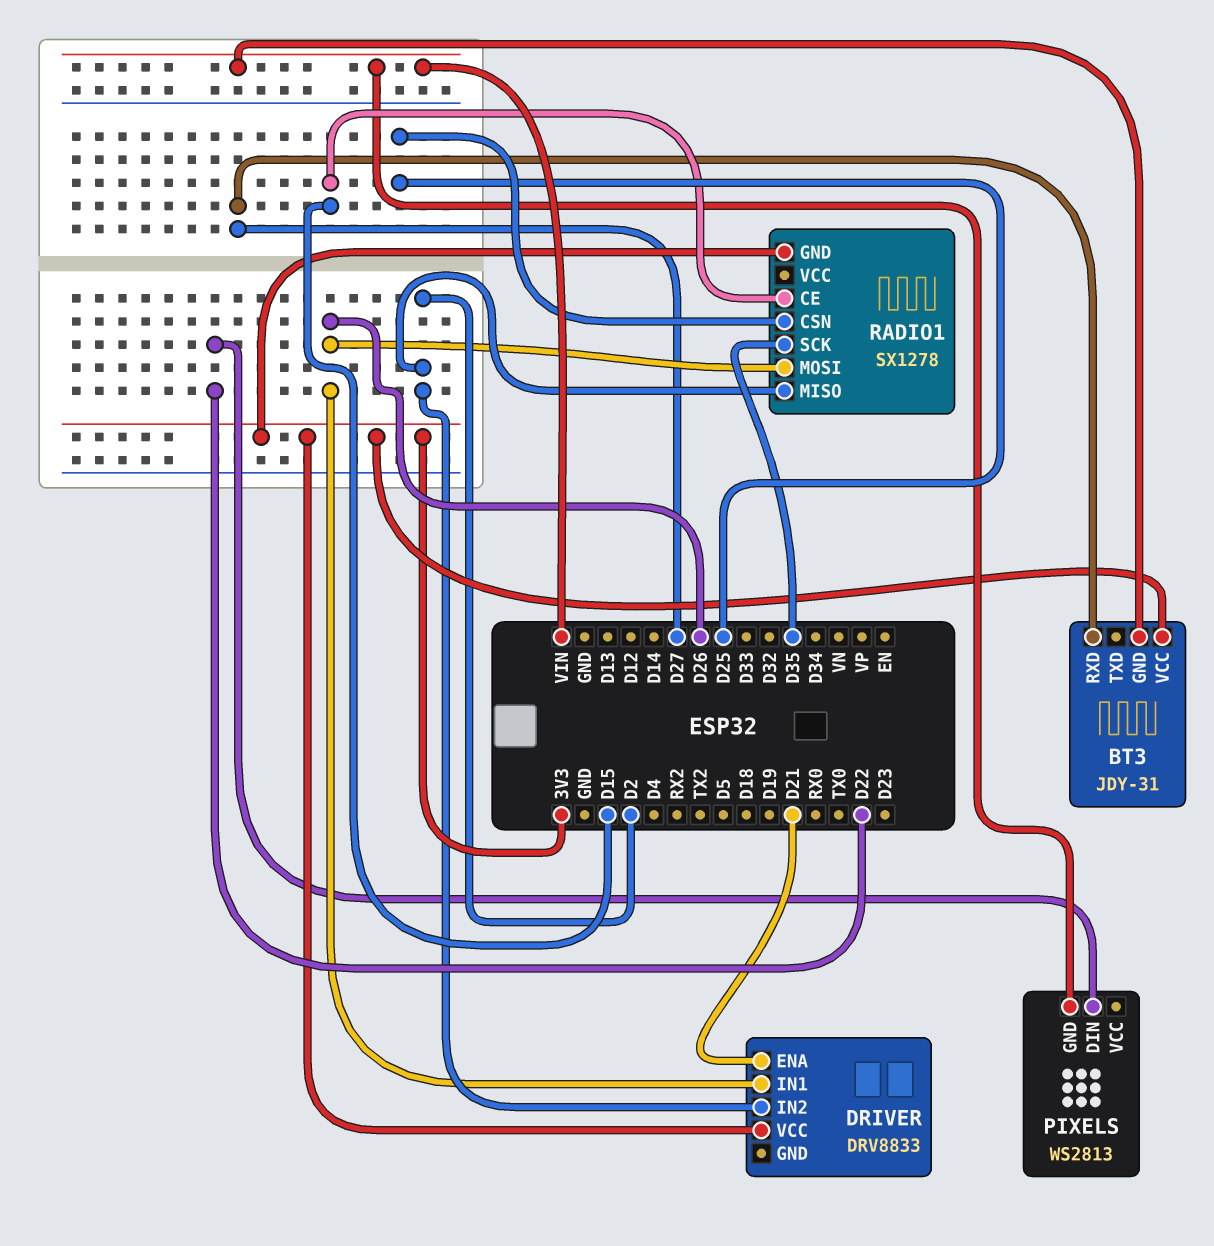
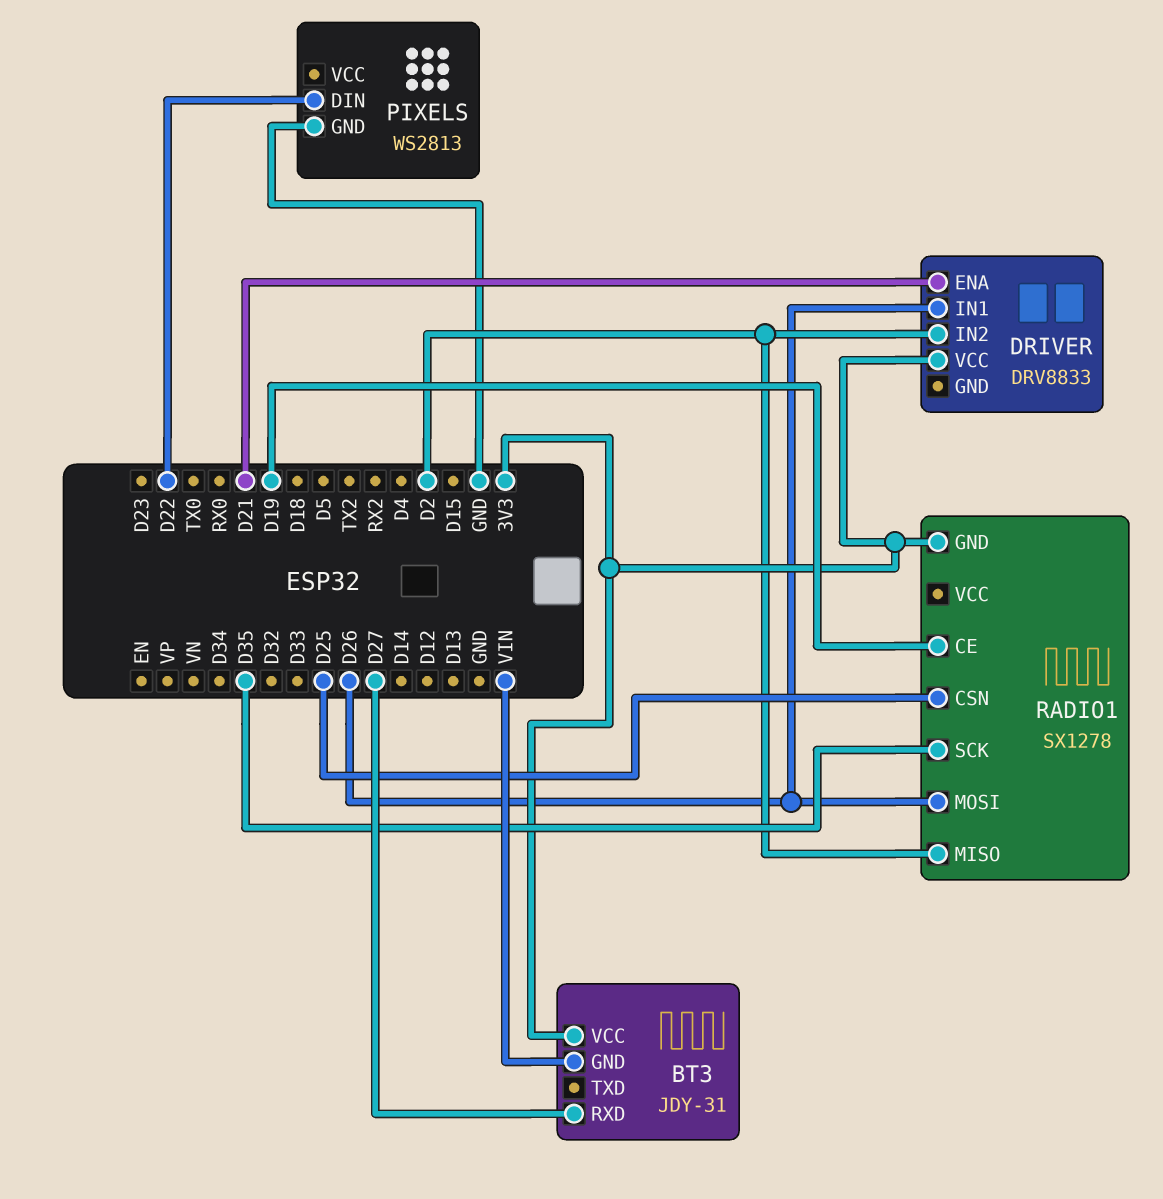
PIXELS pin GND: VIN -> GND
RADIO1 pin CE: D15 -> D19

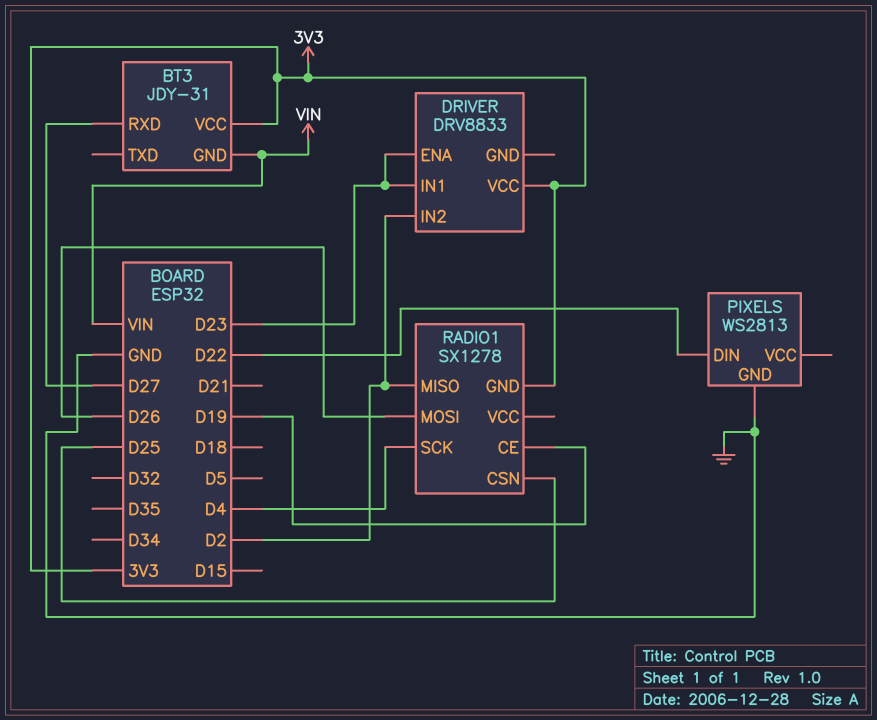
DRIVER pin ENA: D21 -> D23
DRIVER pin IN1: D26 -> D23
RADIO1 pin SCK: D35 -> D4

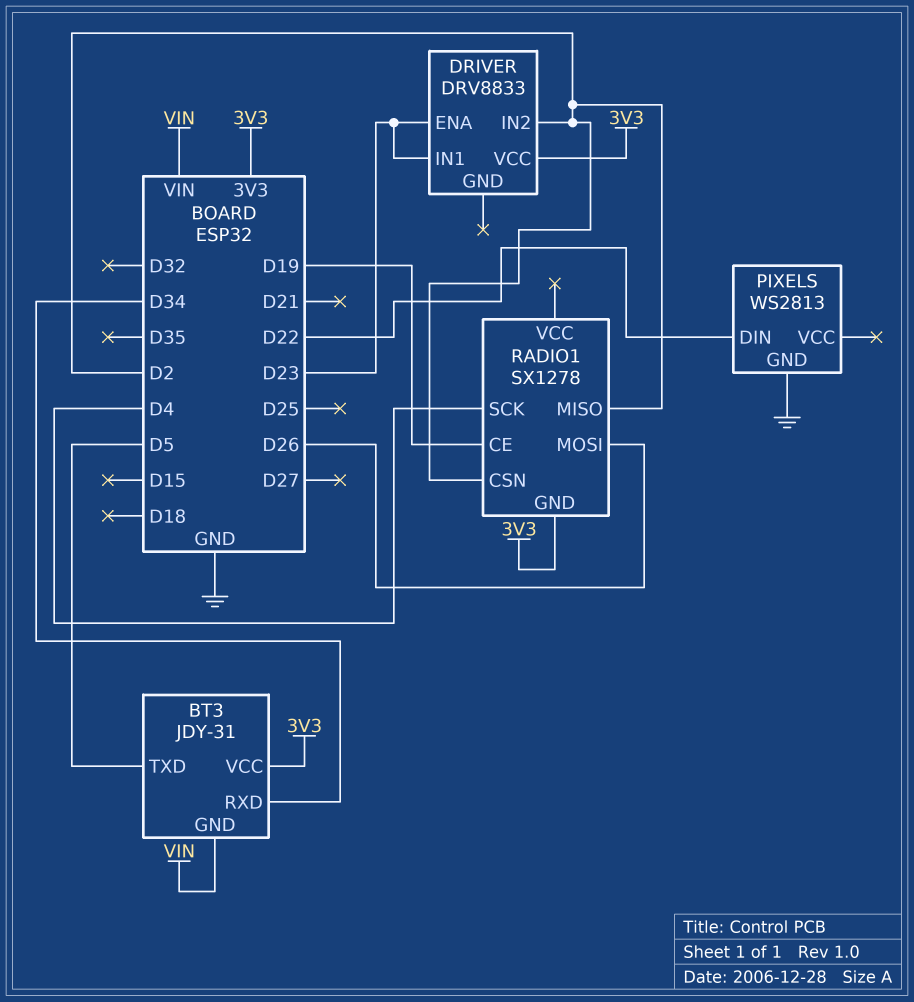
BT3 pin RXD: D27 -> D34
BT3 pin TXD: none -> D5
RADIO1 pin CSN: D25 -> D2

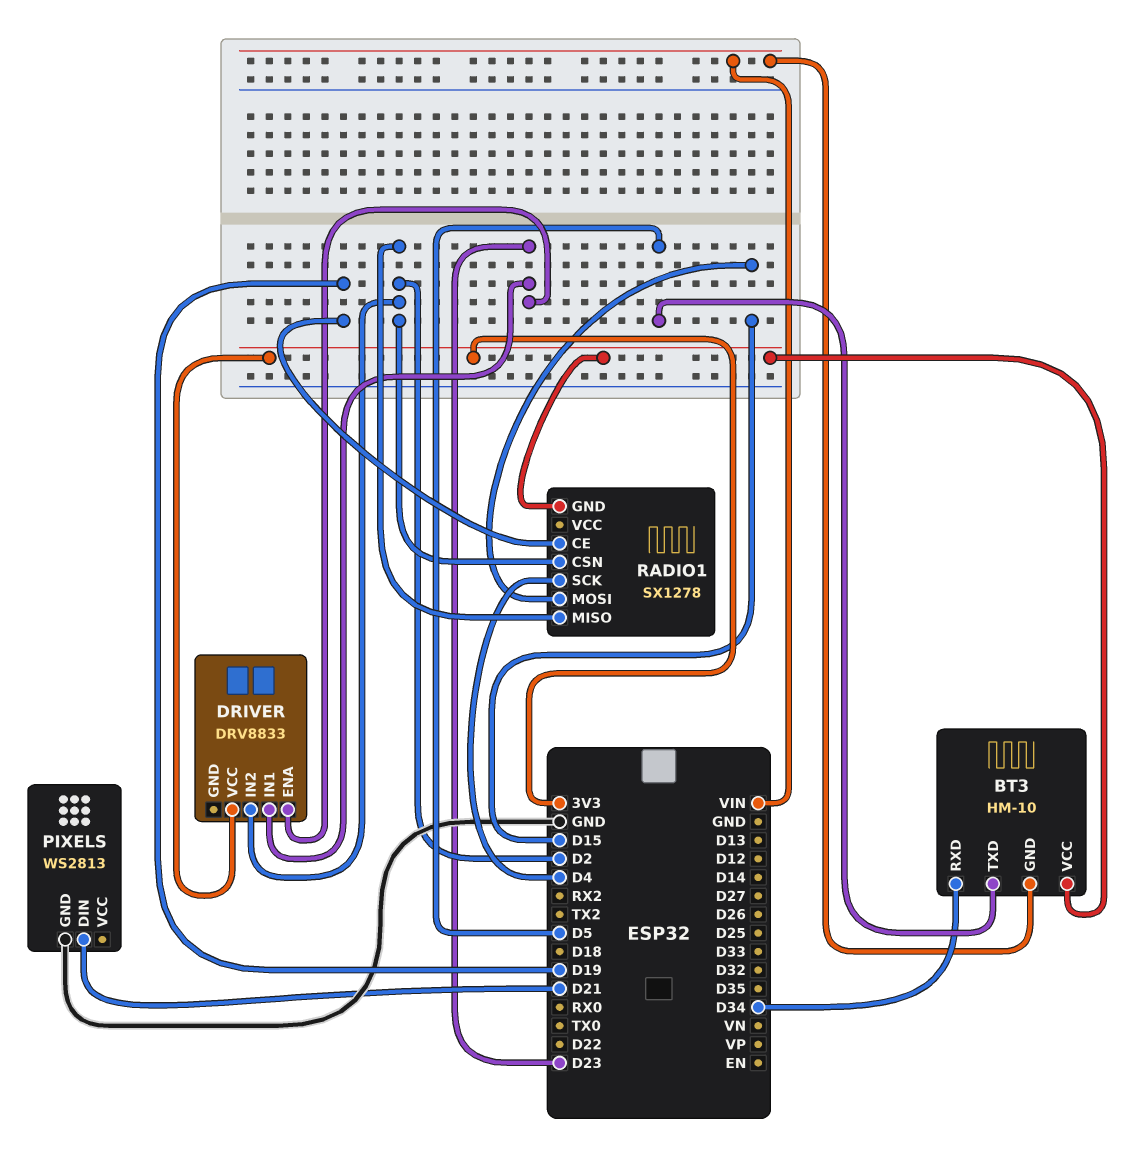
BT3: JDY-31 -> HM-10
PIXELS pin DIN: D22 -> D21
RADIO1 pin MOSI: D26 -> D15

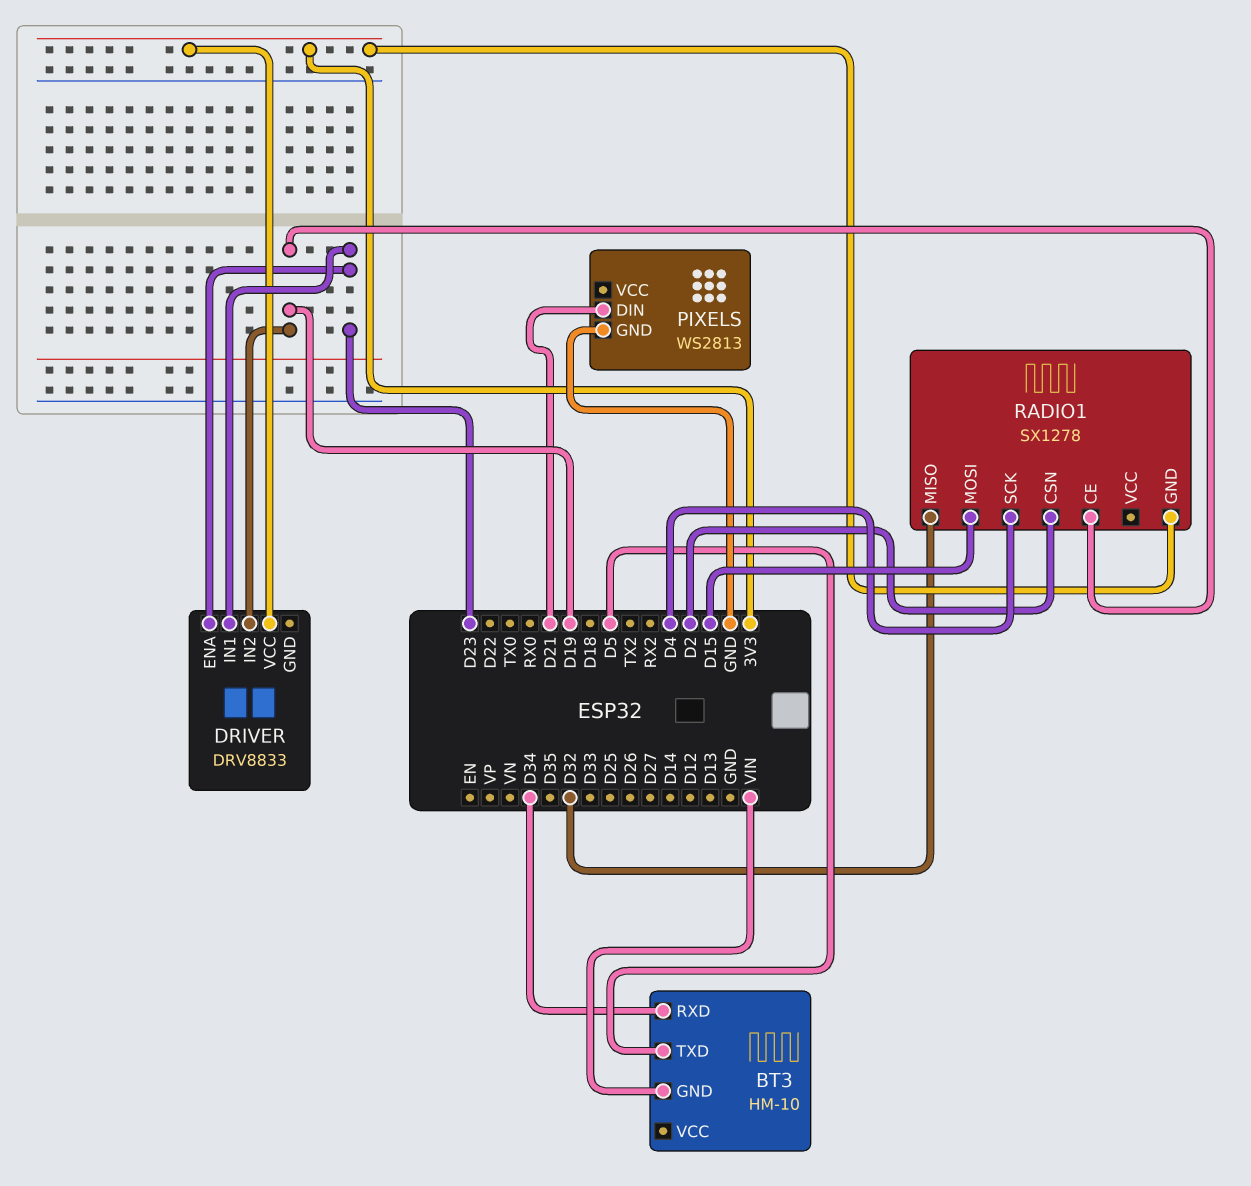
BT3 pin VCC: 3V3 -> none
DRIVER pin IN2: D2 -> D19
RADIO1 pin MISO: D2 -> D32

